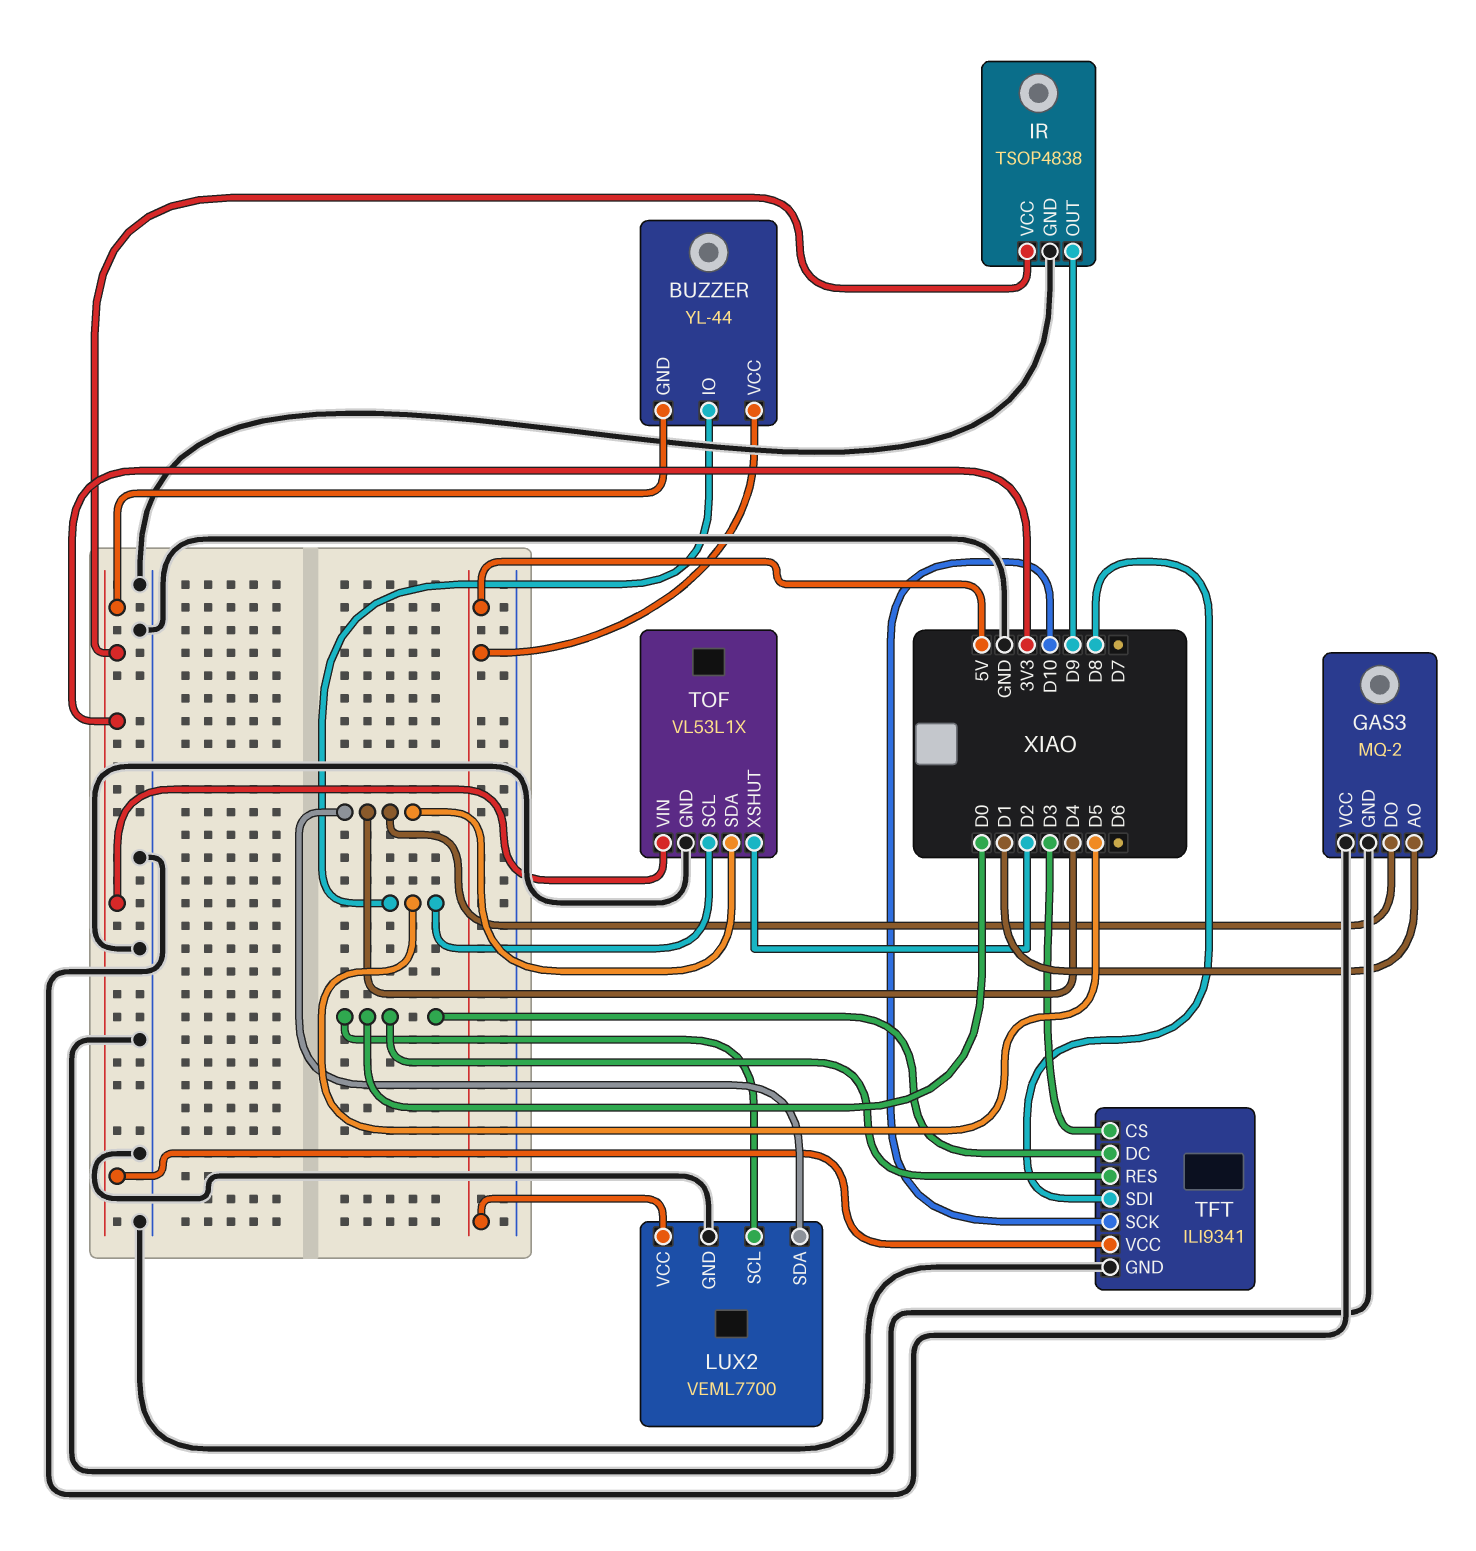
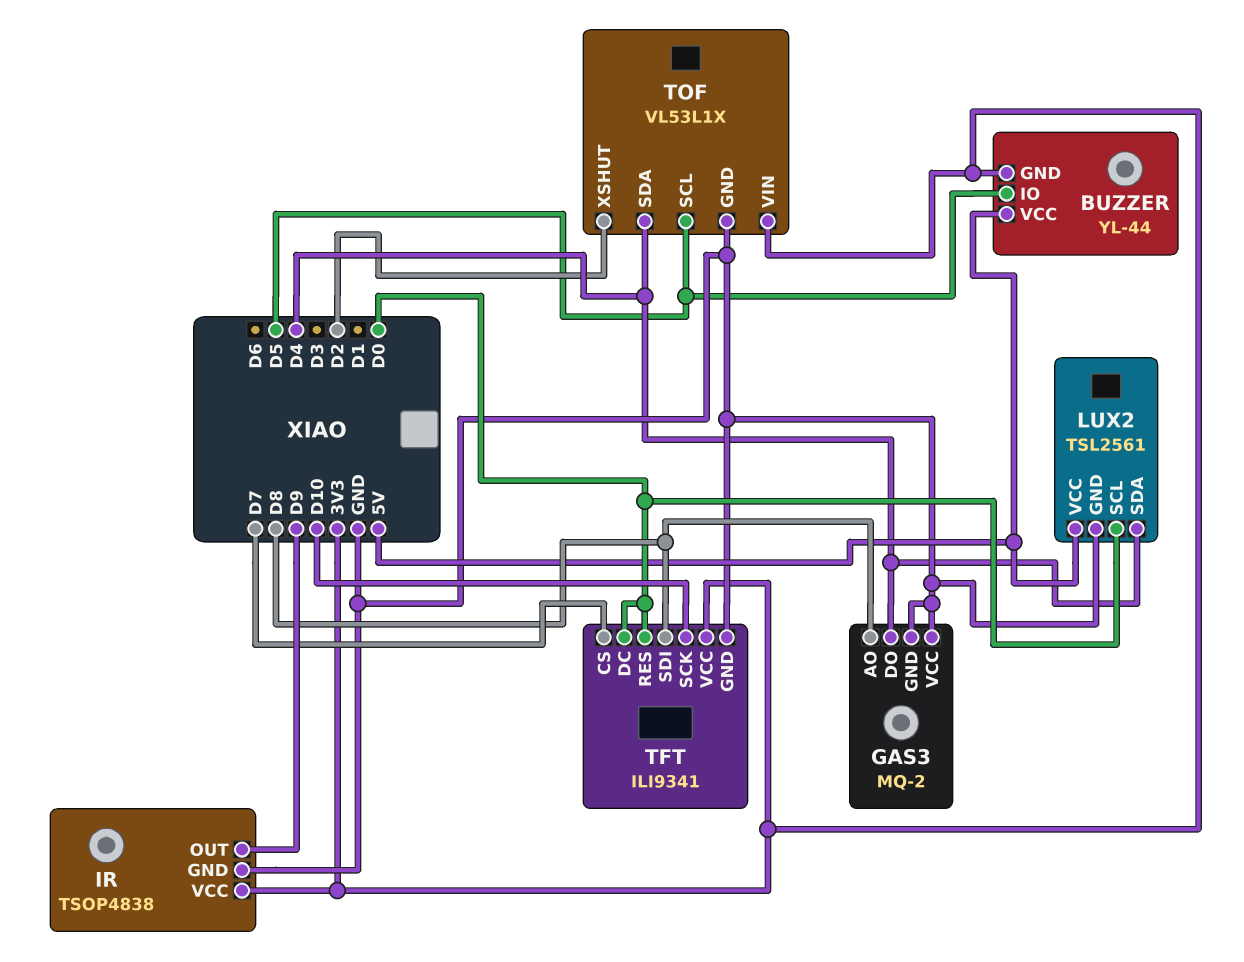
GAS3 pin AO: D1 -> D8
LUX2: VEML7700 -> TSL2561
TFT pin CS: D3 -> D7

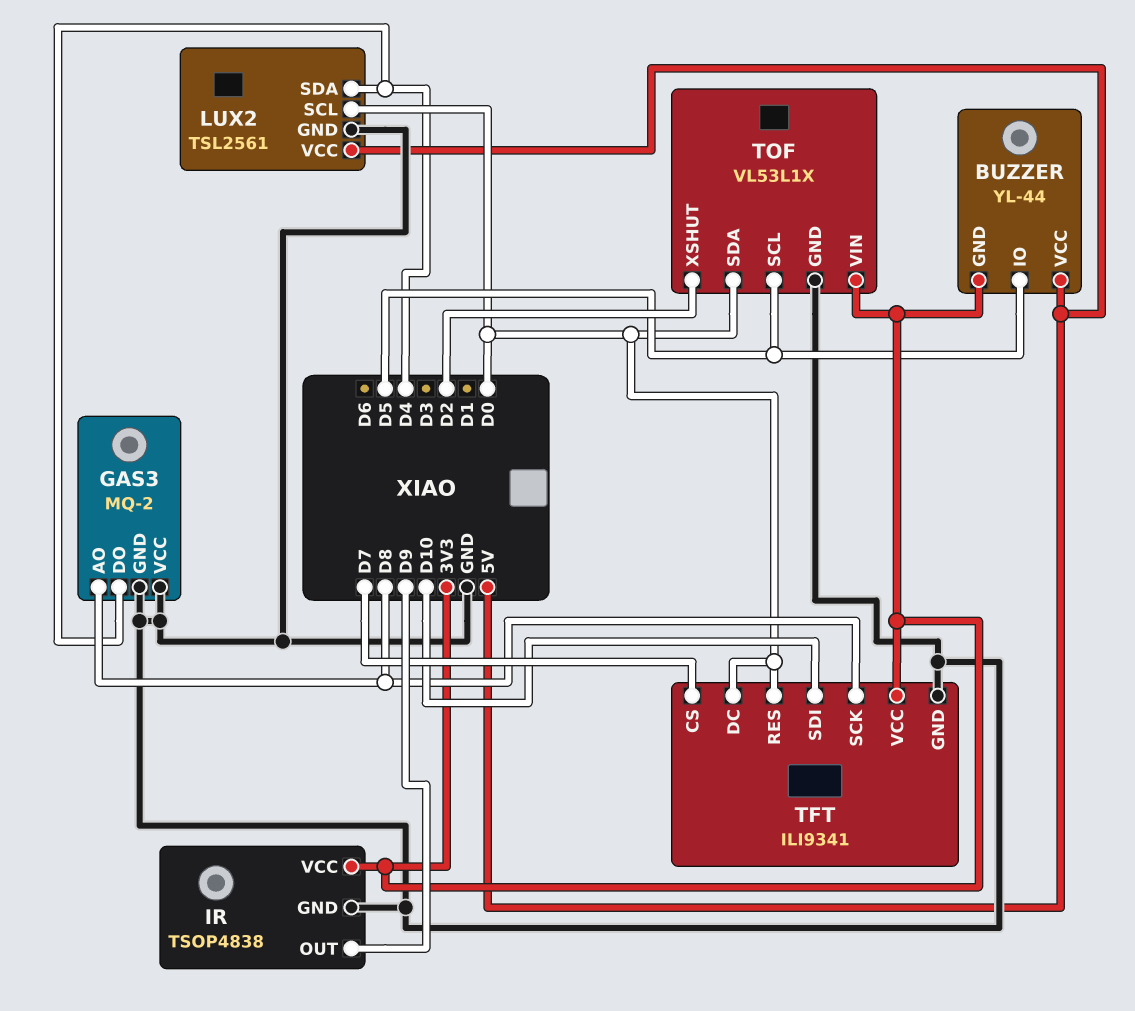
TFT pin SCK: D10 -> D8
TFT pin SDI: D8 -> D10
TOF pin SDA: D4 -> D0

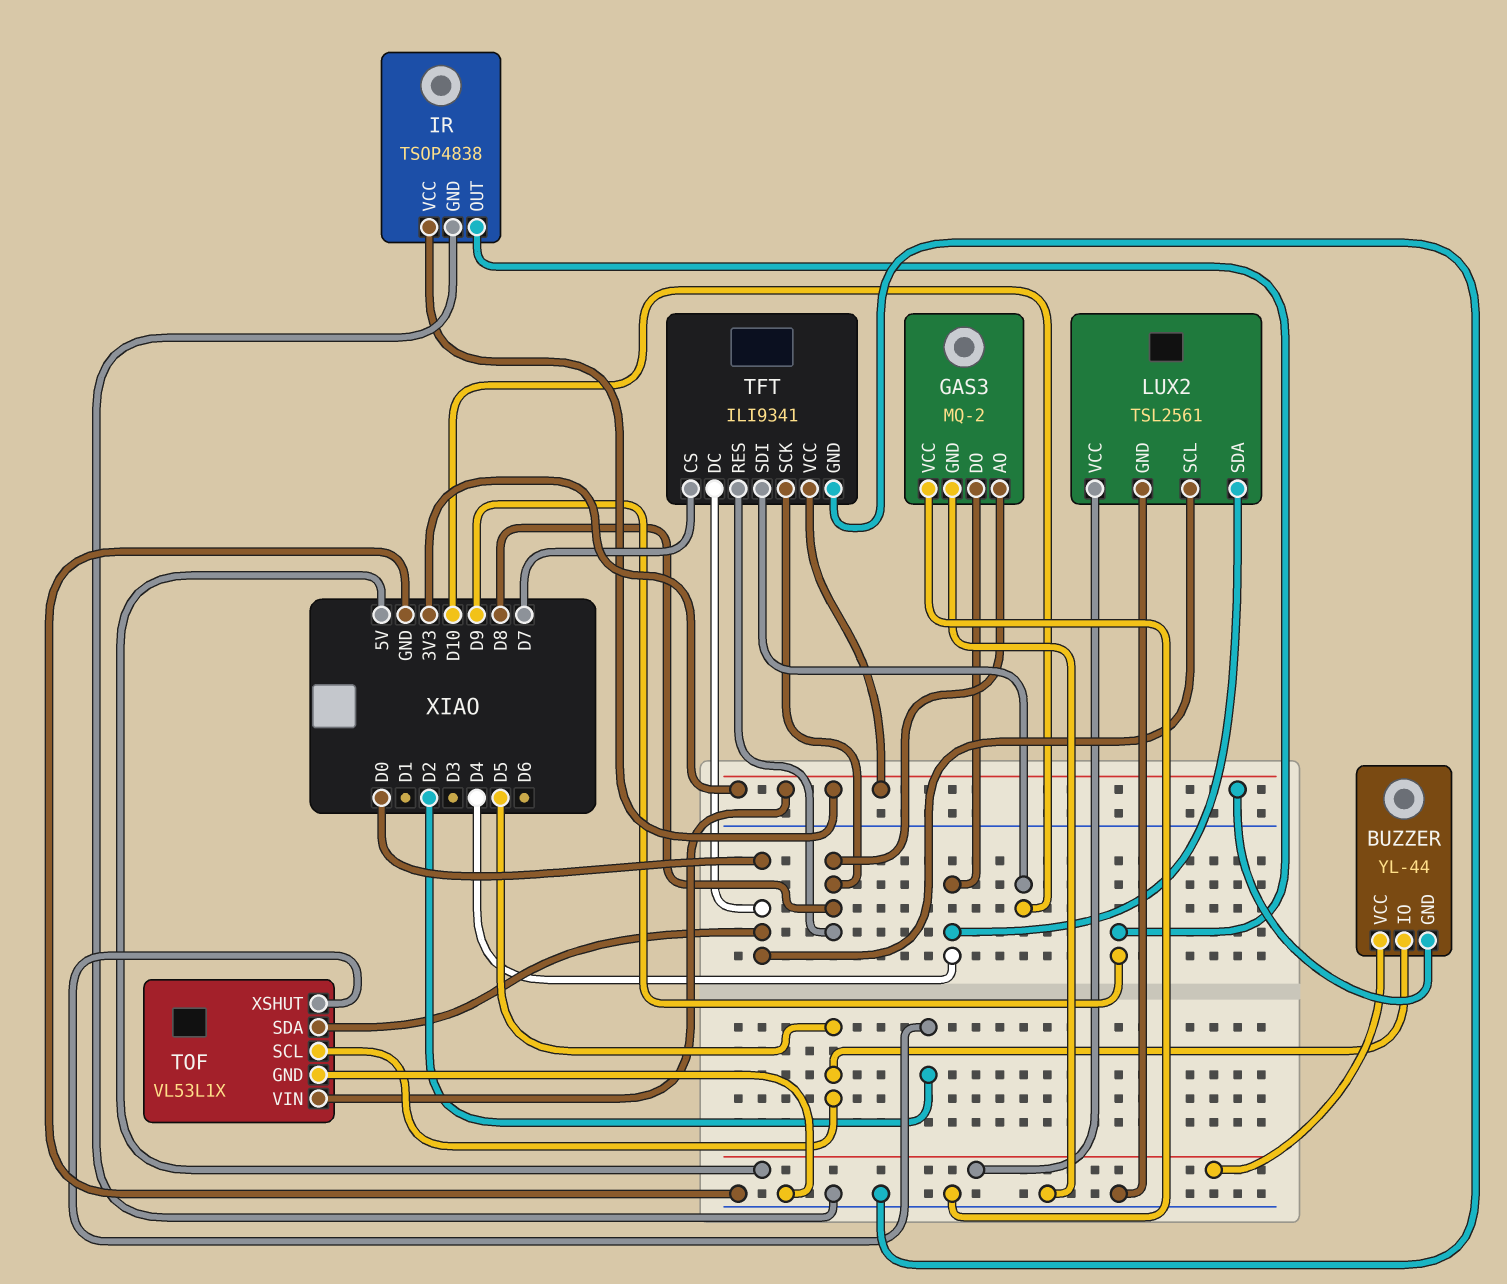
TFT pin RES: D0 -> D8

